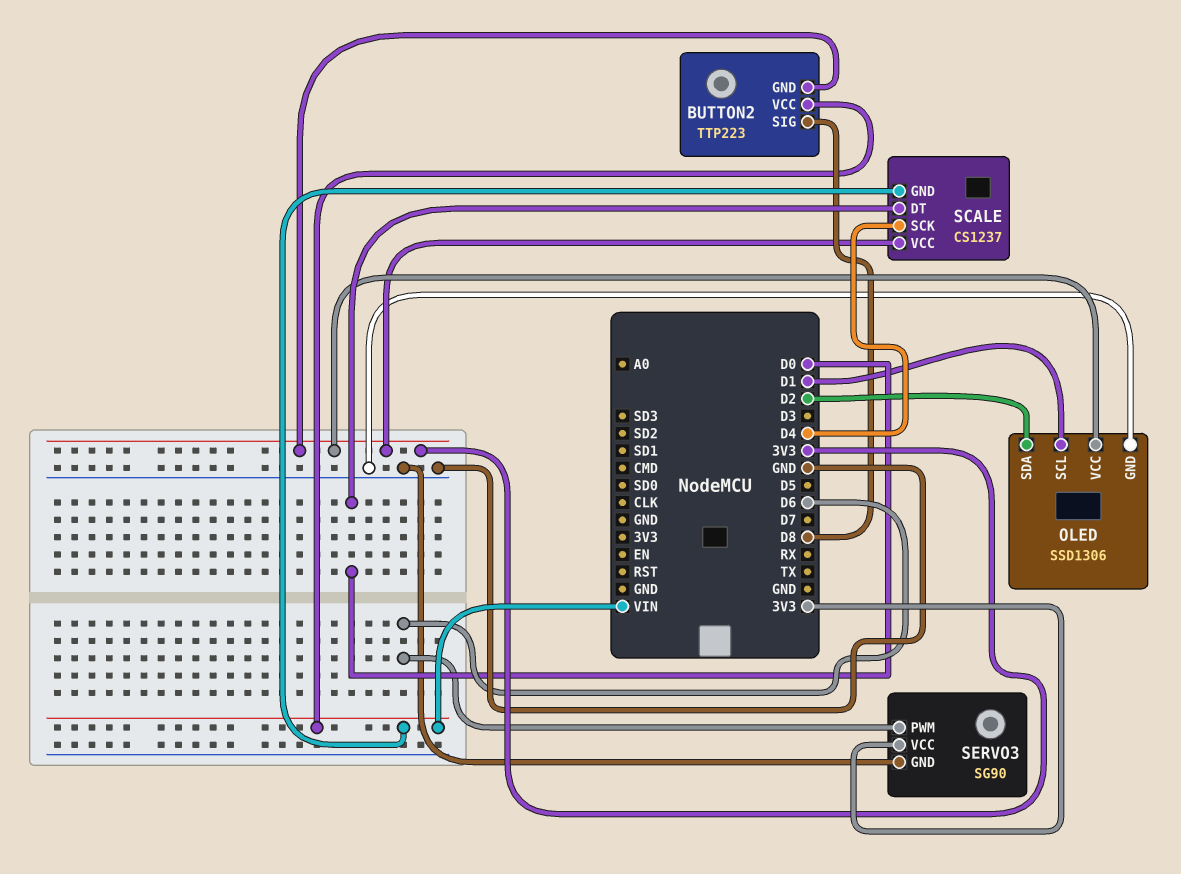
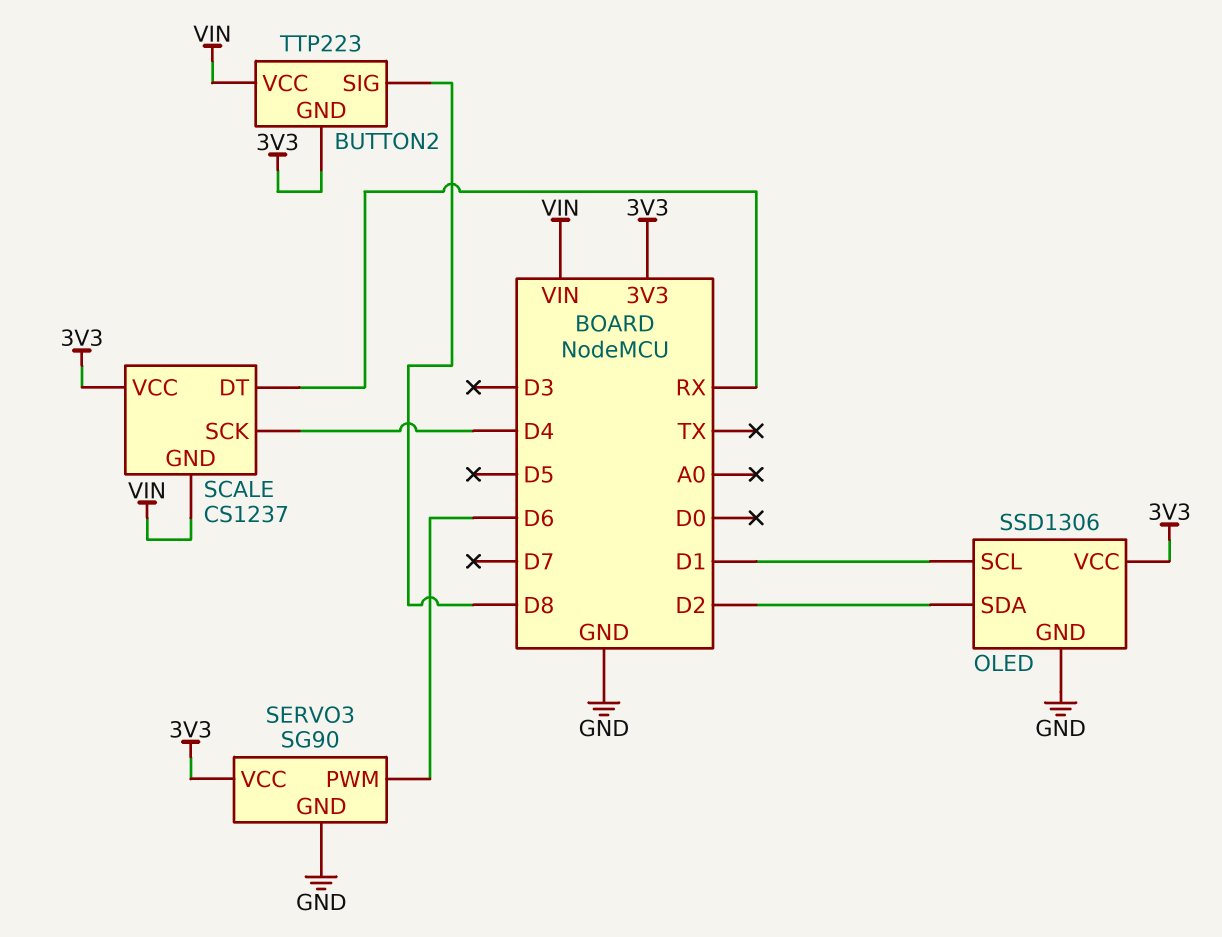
SCALE pin DT: D0 -> RX

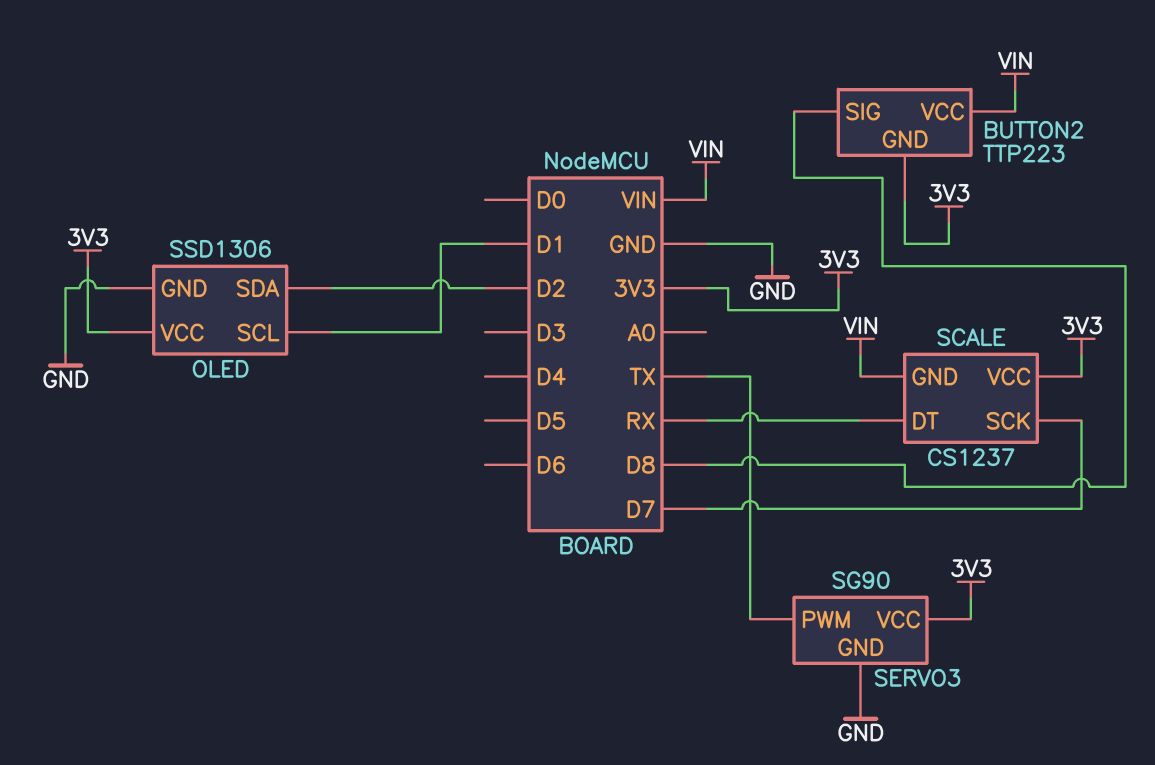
SCALE pin SCK: D4 -> D7
SERVO3 pin PWM: D6 -> TX

